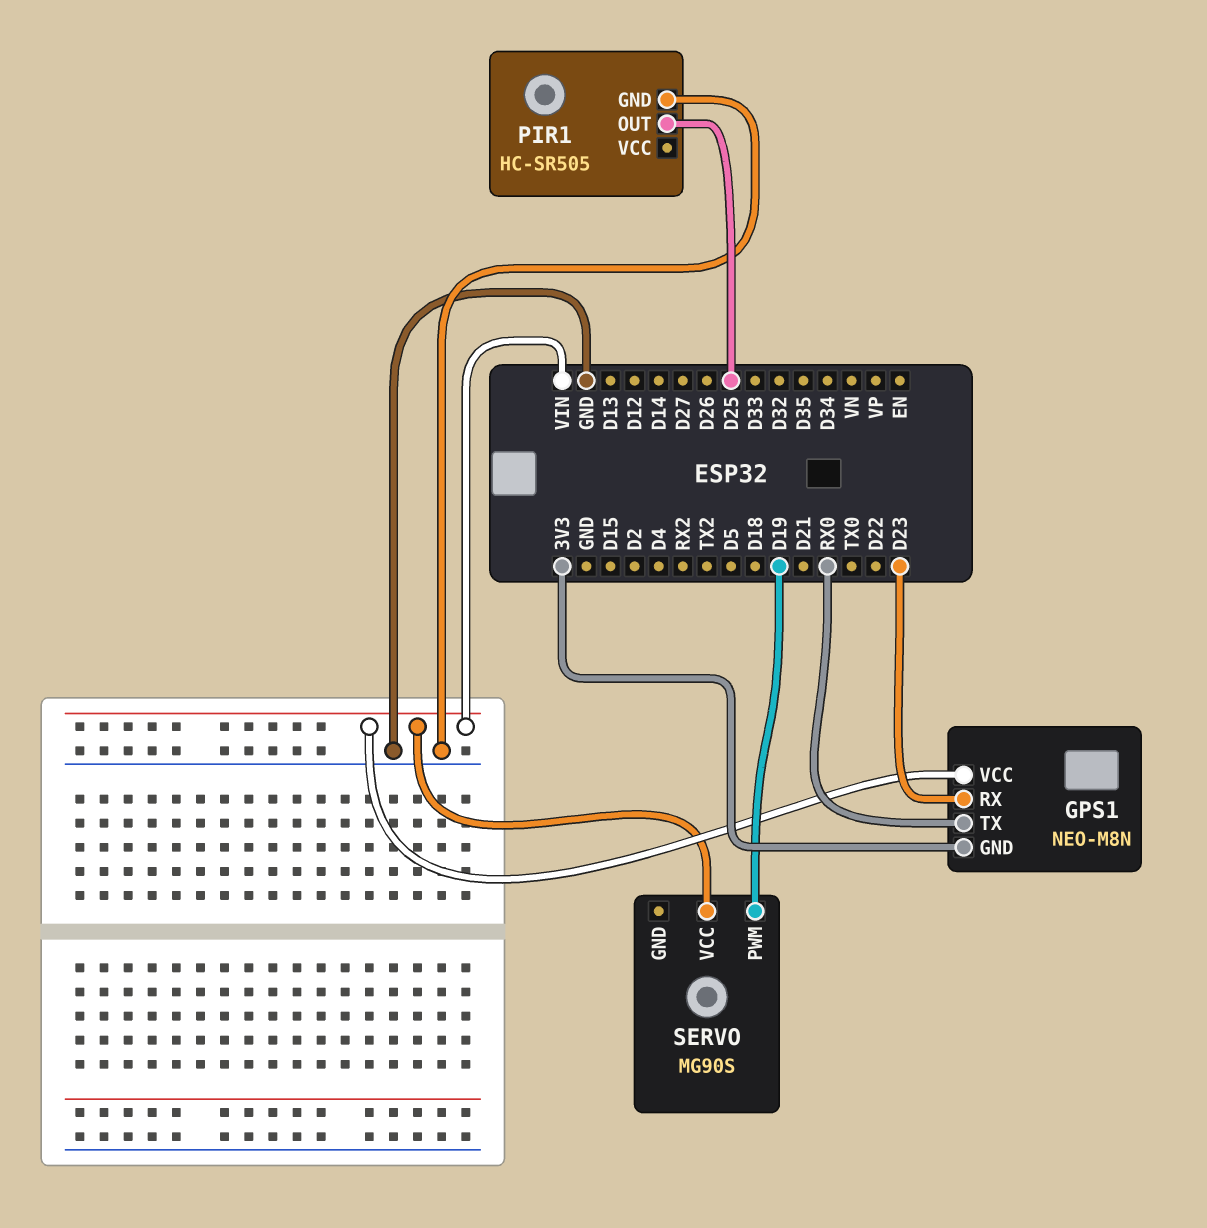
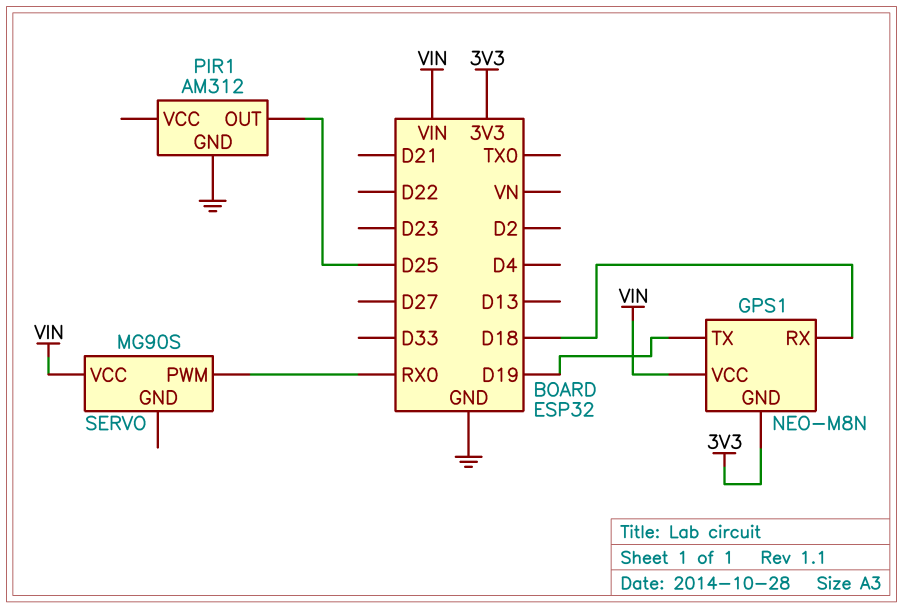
GPS1 pin RX: D23 -> D18
GPS1 pin TX: RX0 -> D19
PIR1: HC-SR505 -> AM312
SERVO pin PWM: D19 -> RX0

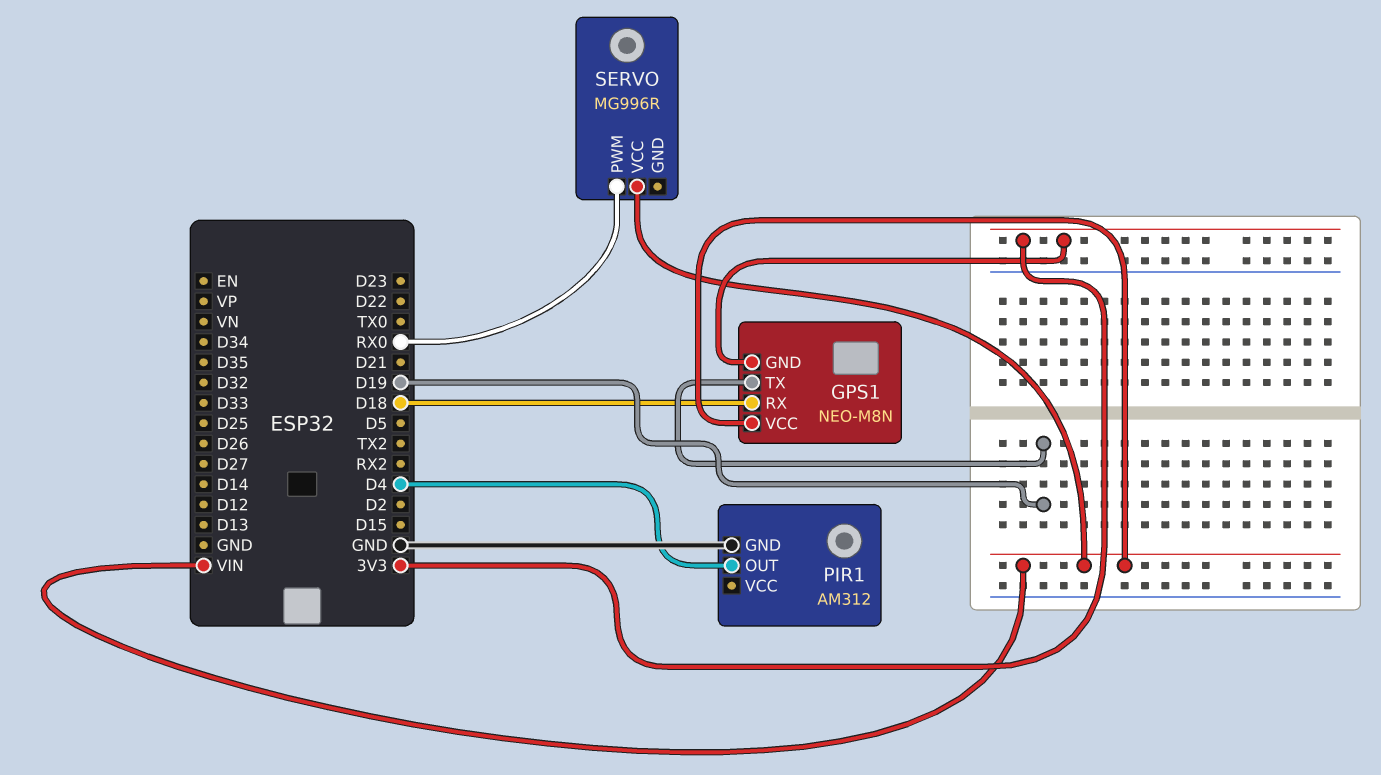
PIR1 pin OUT: D25 -> D4
SERVO: MG90S -> MG996R

